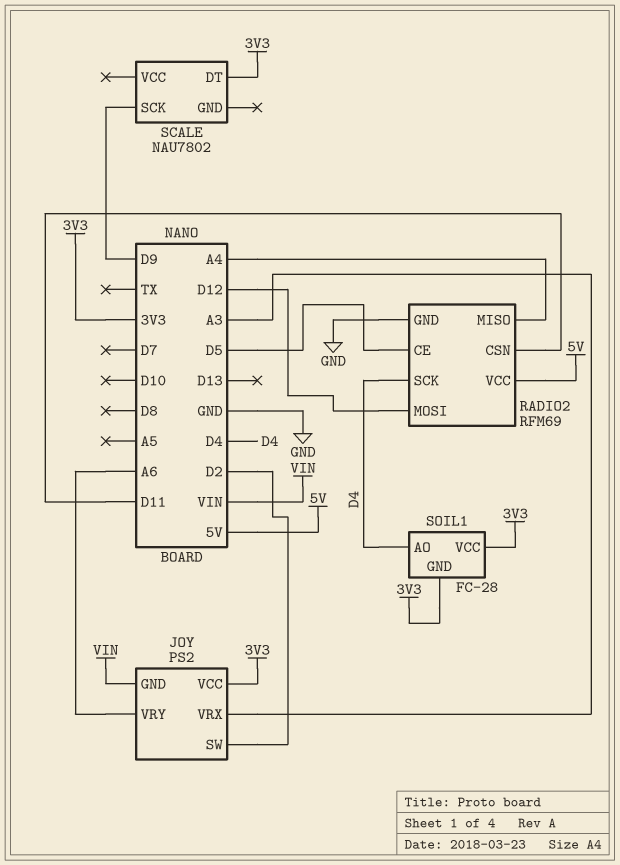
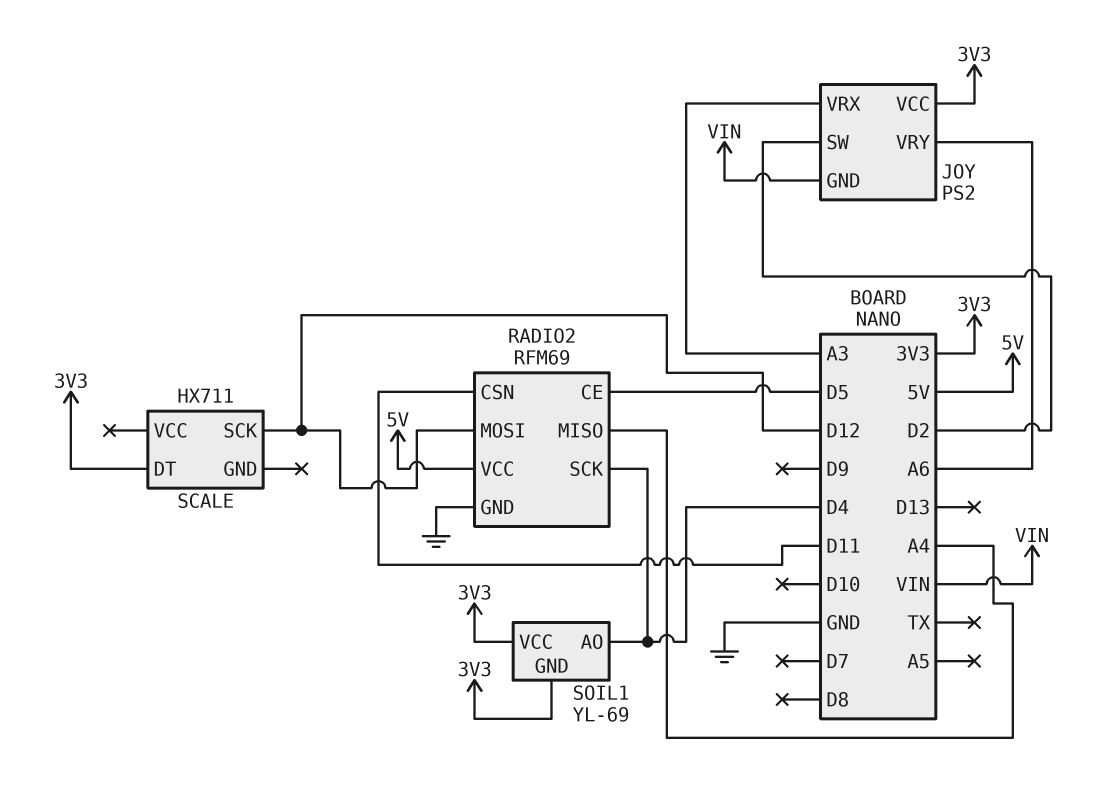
SCALE: NAU7802 -> HX711
SCALE pin SCK: D9 -> D12
SOIL1: FC-28 -> YL-69

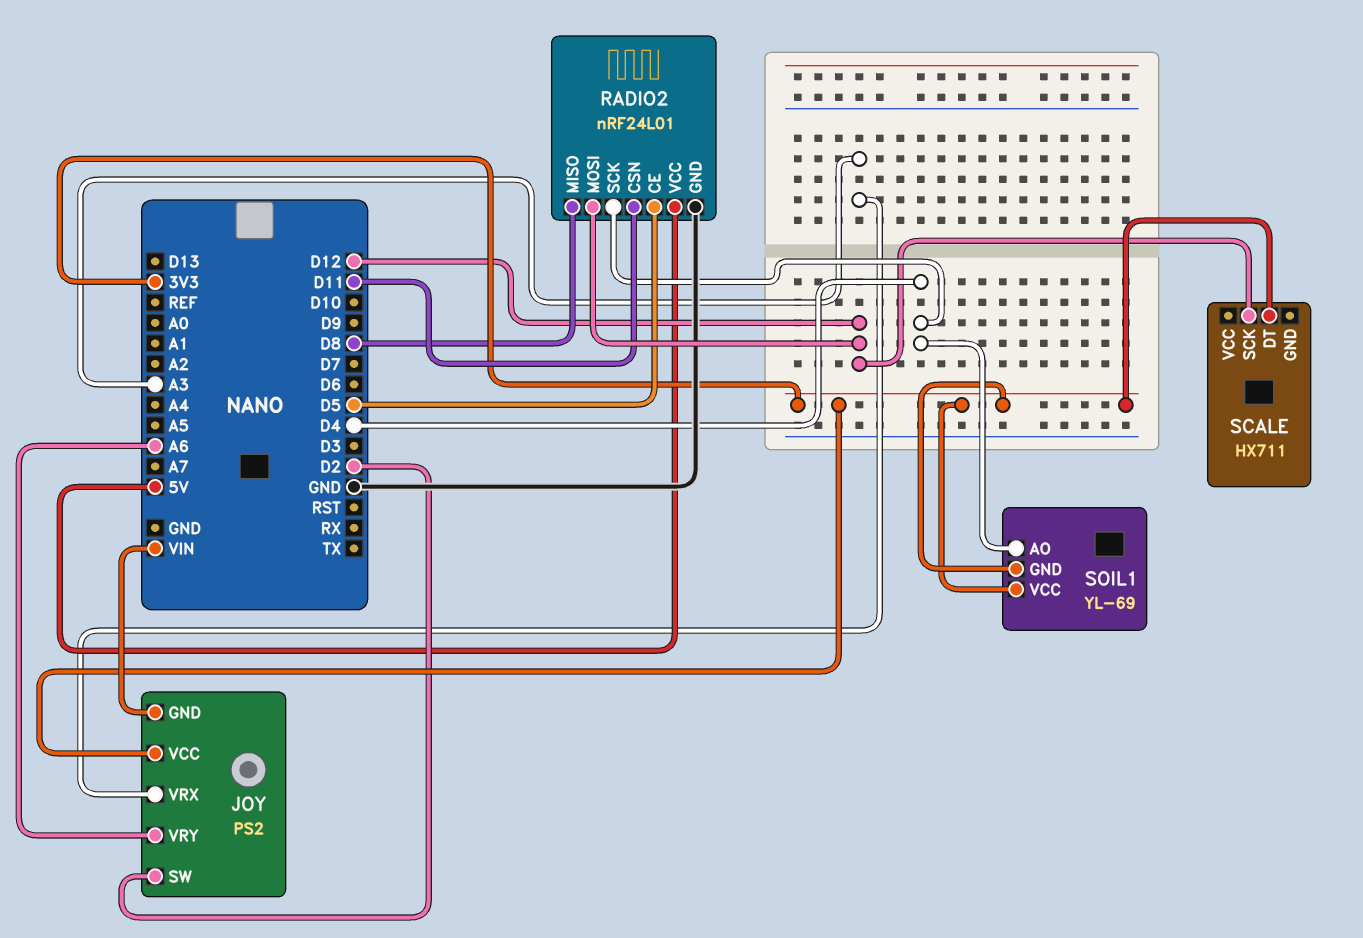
RADIO2: RFM69 -> nRF24L01
RADIO2 pin MISO: A4 -> D8

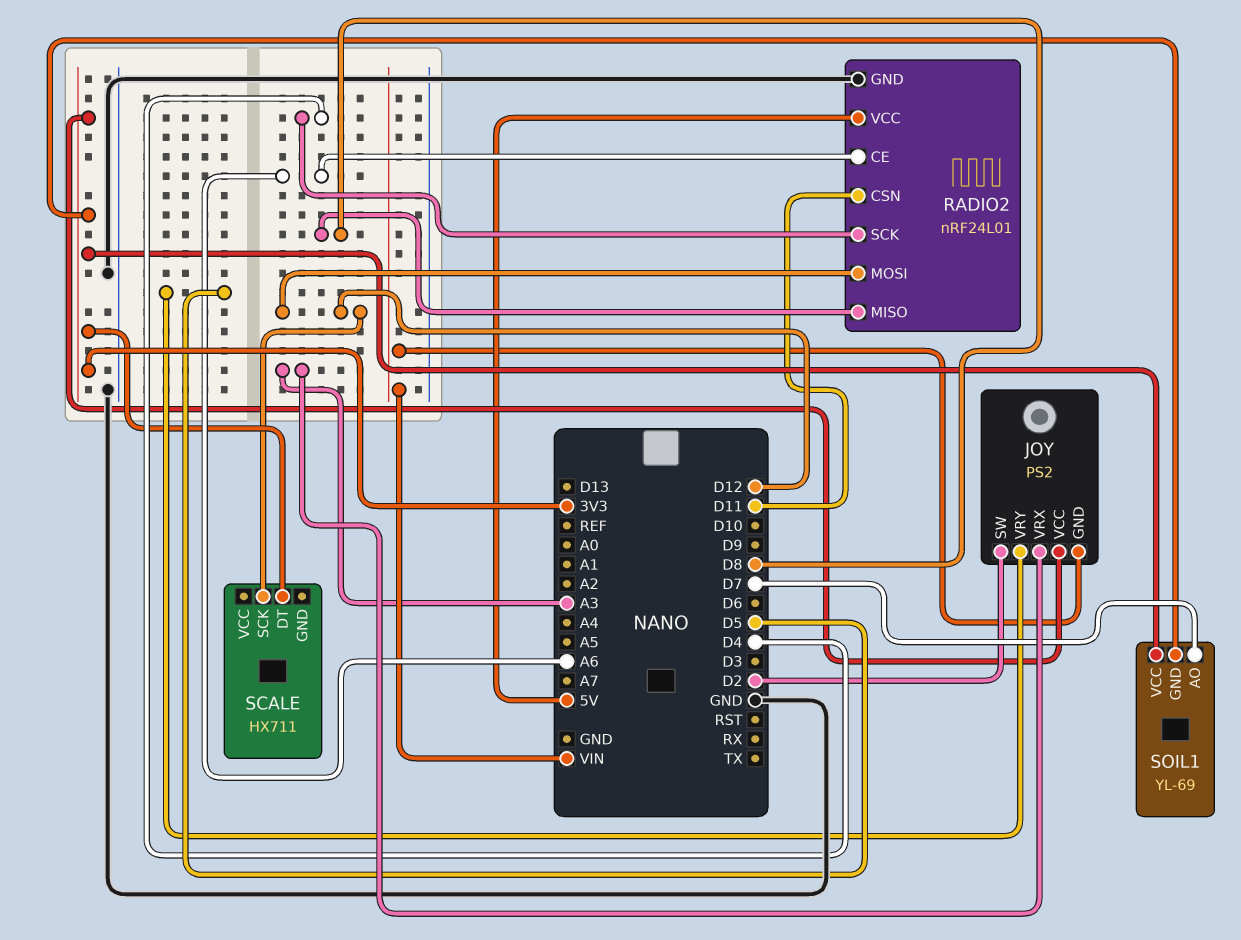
JOY pin VRY: A6 -> D5
RADIO2 pin CE: D5 -> A6
SOIL1 pin AO: D4 -> D7

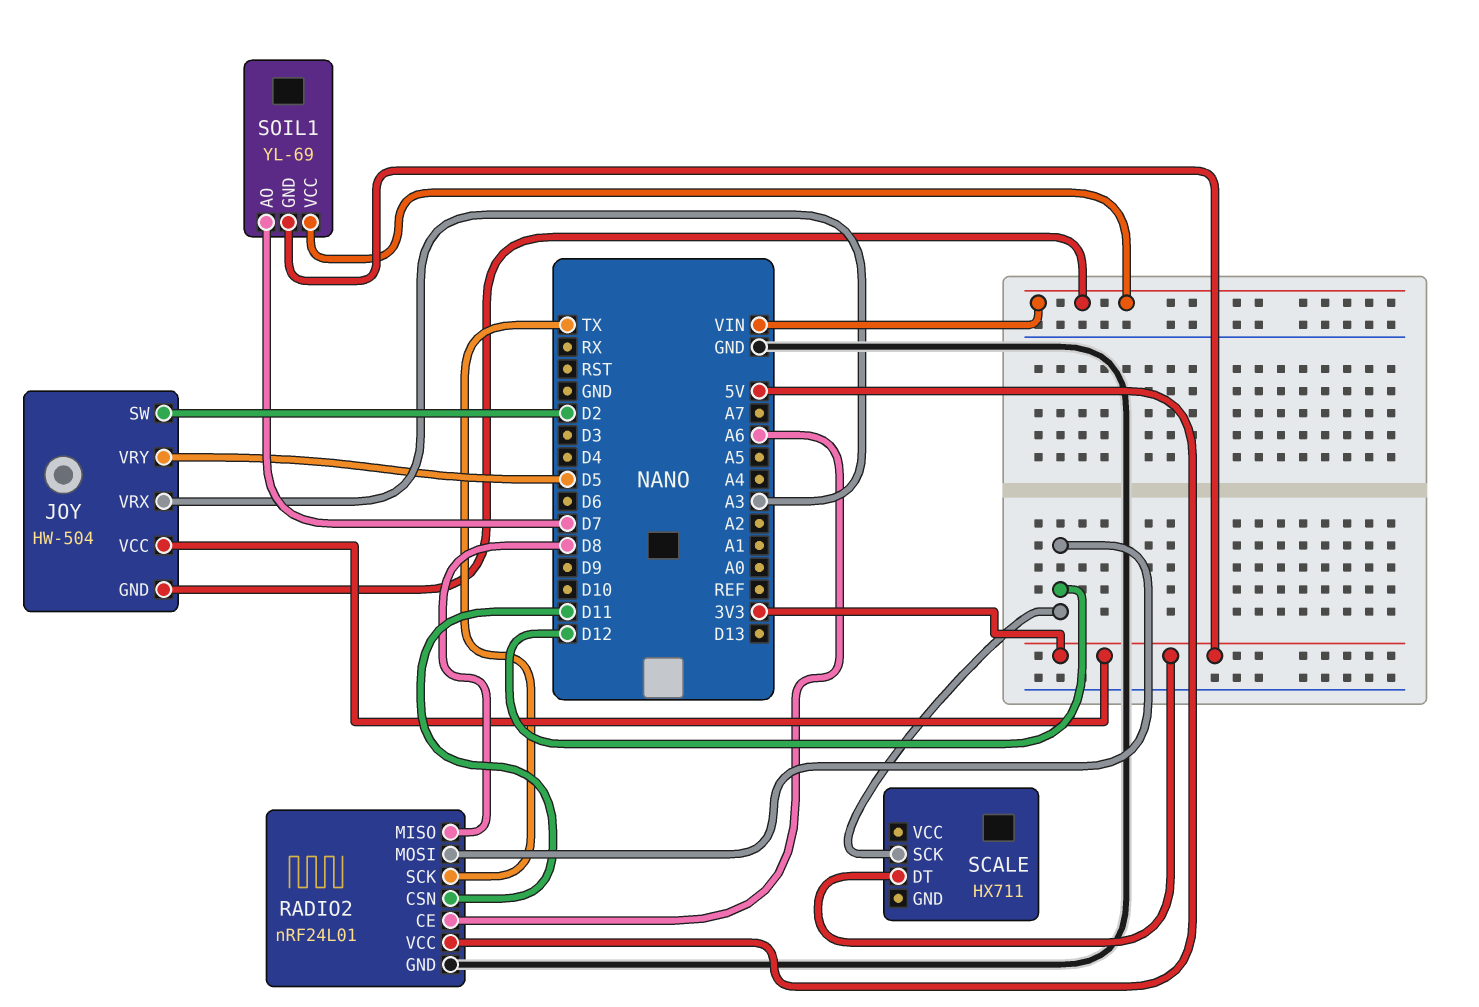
JOY: PS2 -> HW-504
RADIO2 pin SCK: D4 -> TX
SOIL1 pin VCC: 3V3 -> VIN

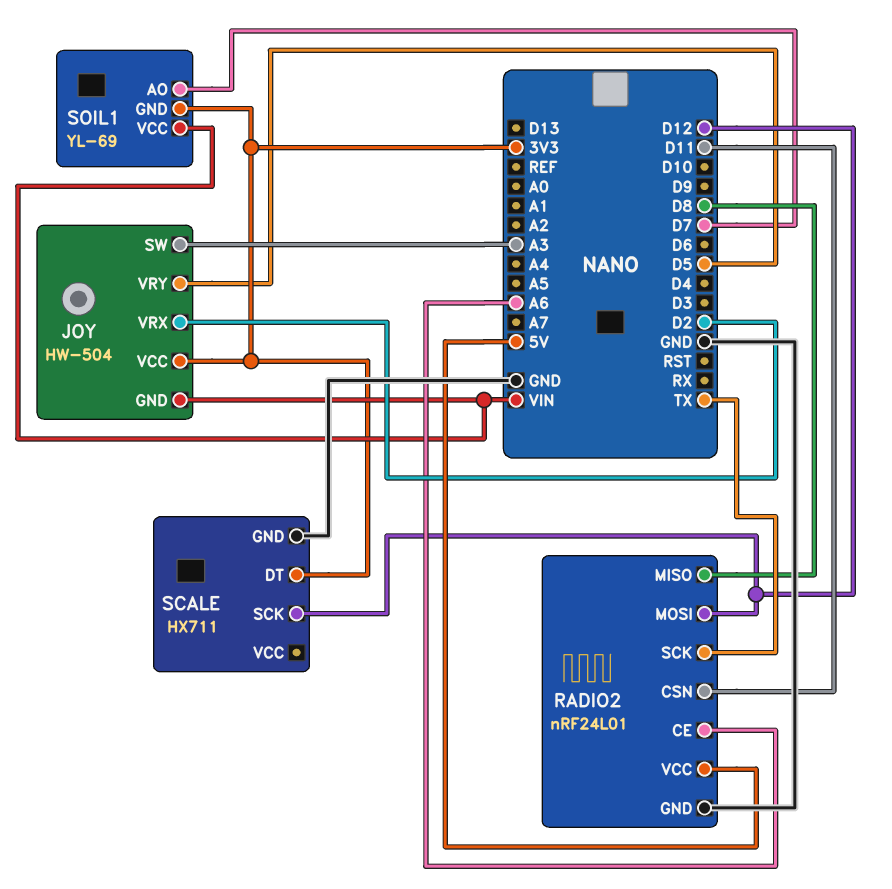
JOY pin SW: D2 -> A3
JOY pin VRX: A3 -> D2
SCALE pin GND: none -> GND

